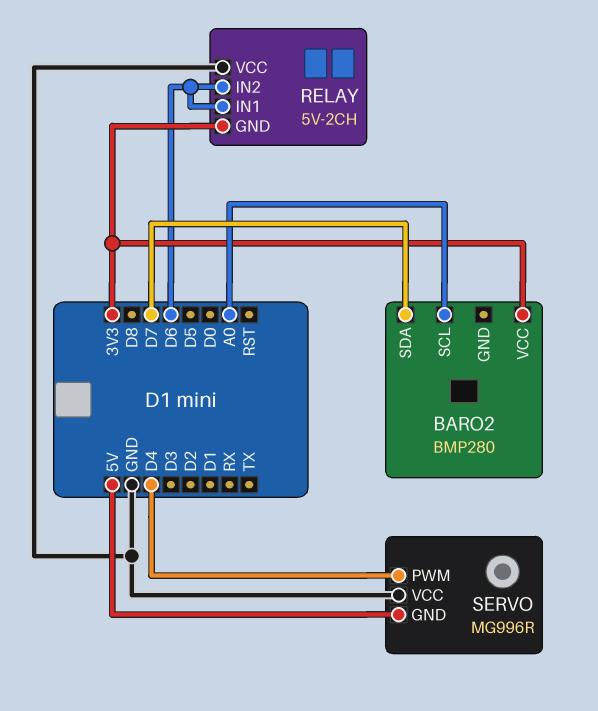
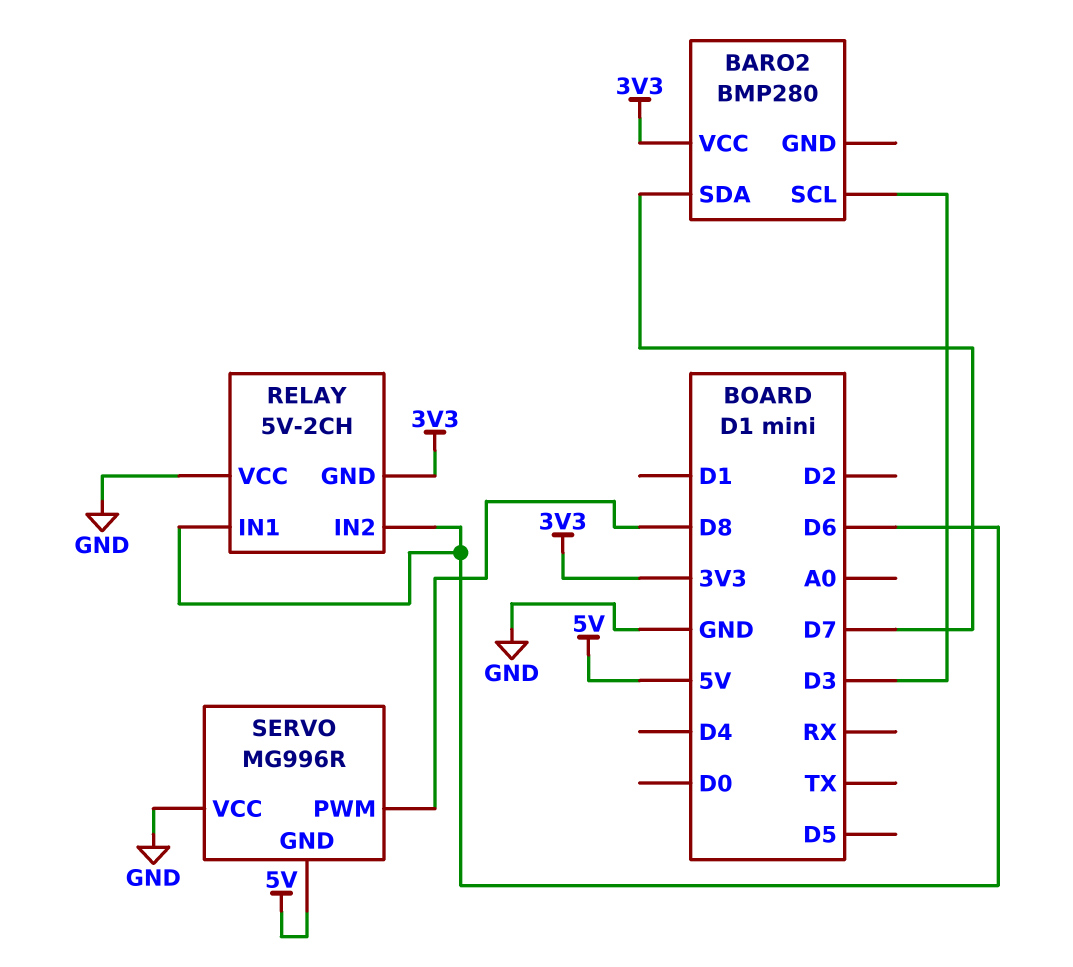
BARO2 pin SCL: A0 -> D3
SERVO pin PWM: D4 -> D8

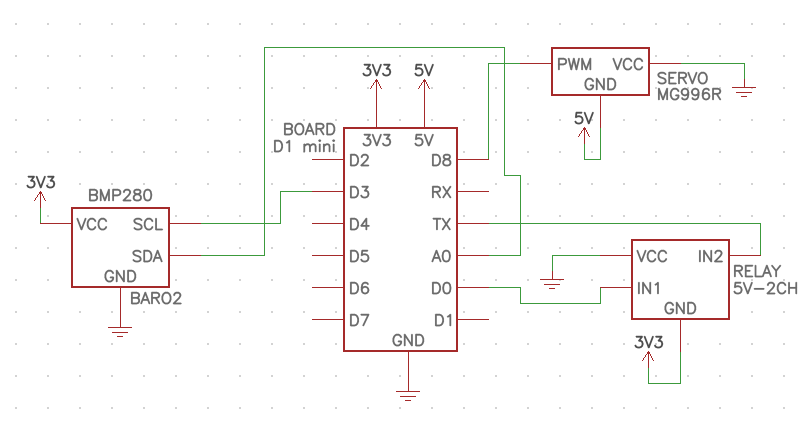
BARO2 pin GND: none -> GND
BARO2 pin SDA: D7 -> A0
RELAY pin IN1: D6 -> D0
RELAY pin IN2: D6 -> TX

